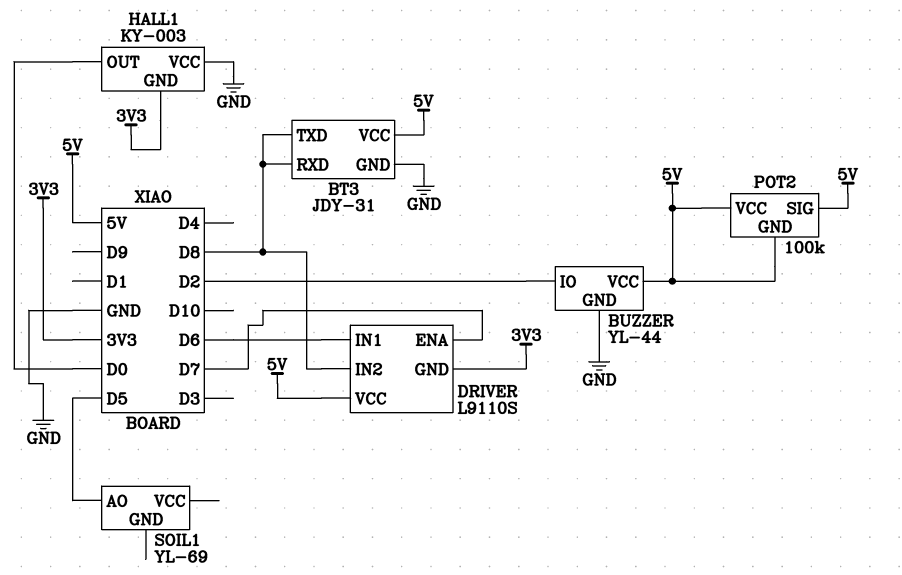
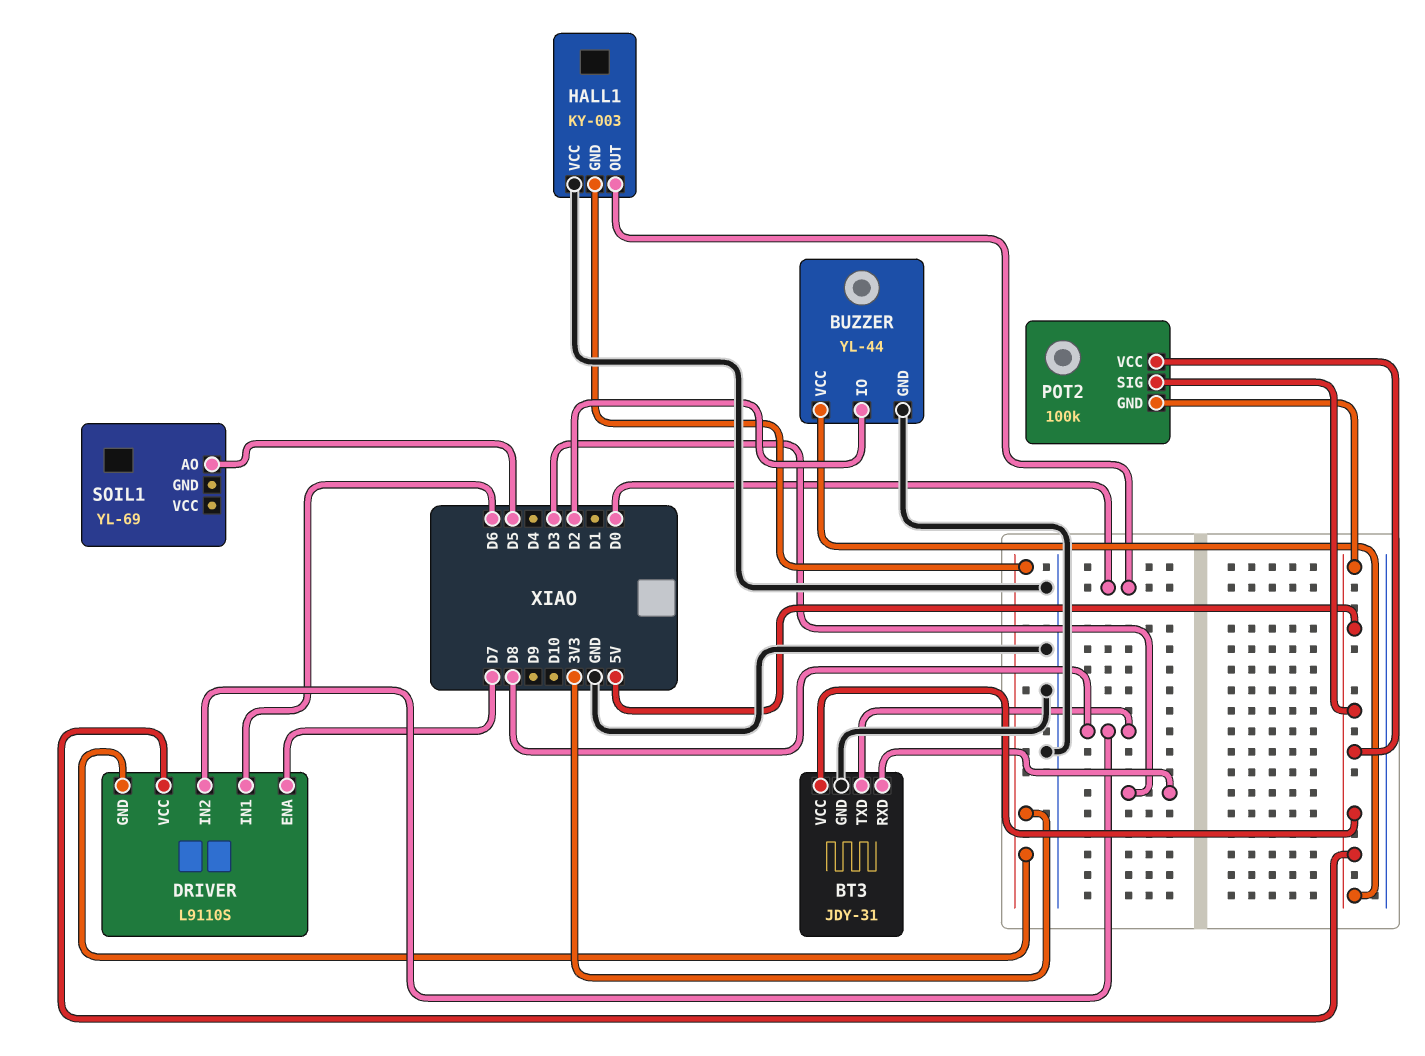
BT3 pin RXD: D8 -> D3

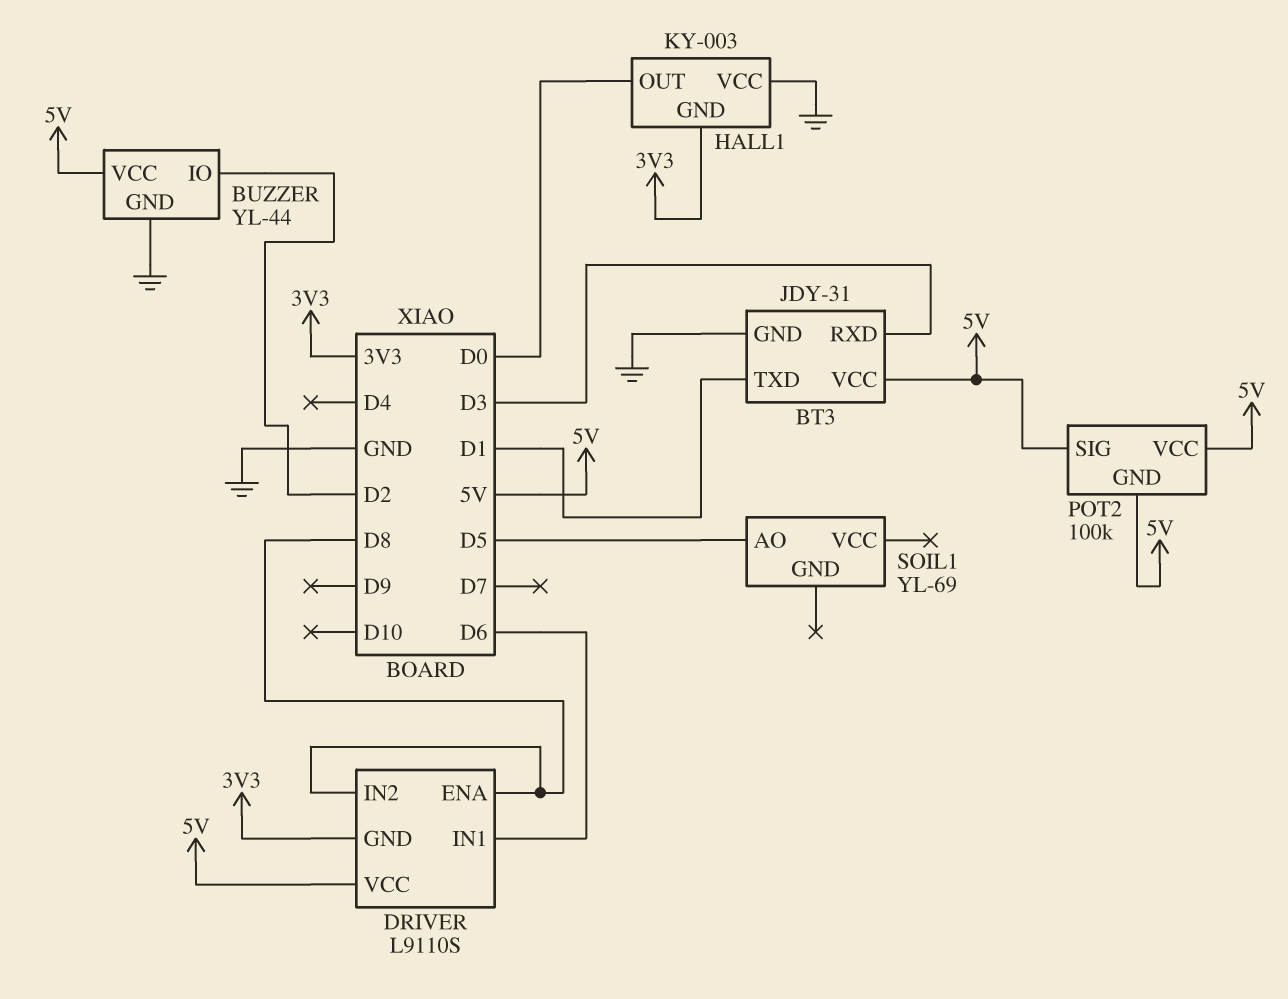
BT3 pin TXD: D8 -> D1
DRIVER pin ENA: D7 -> D8

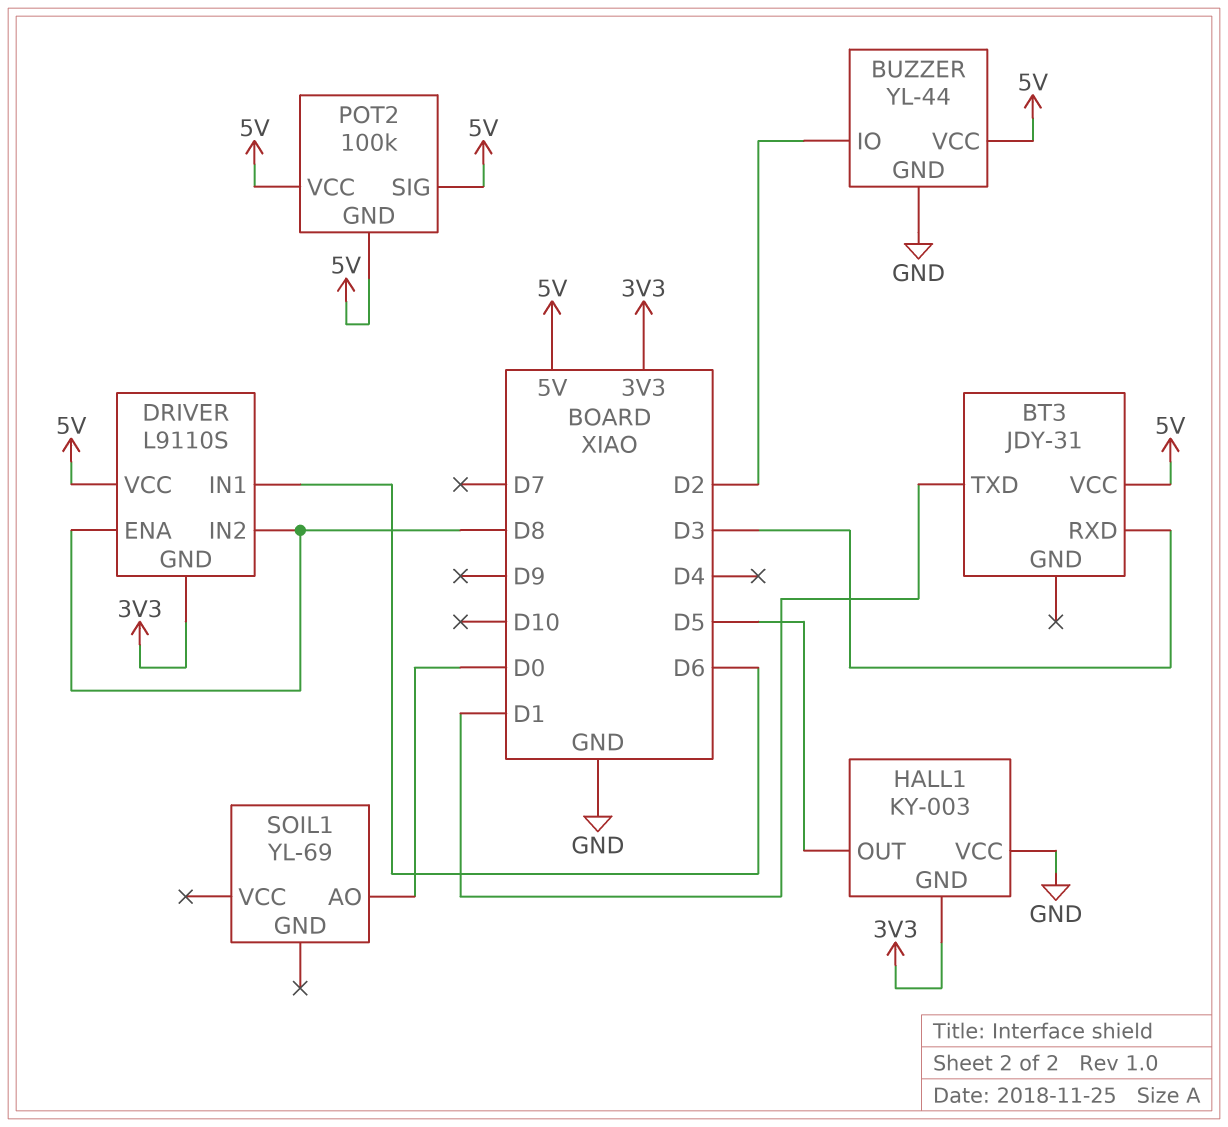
BT3 pin GND: GND -> none
HALL1 pin OUT: D0 -> D5
SOIL1 pin AO: D5 -> D0

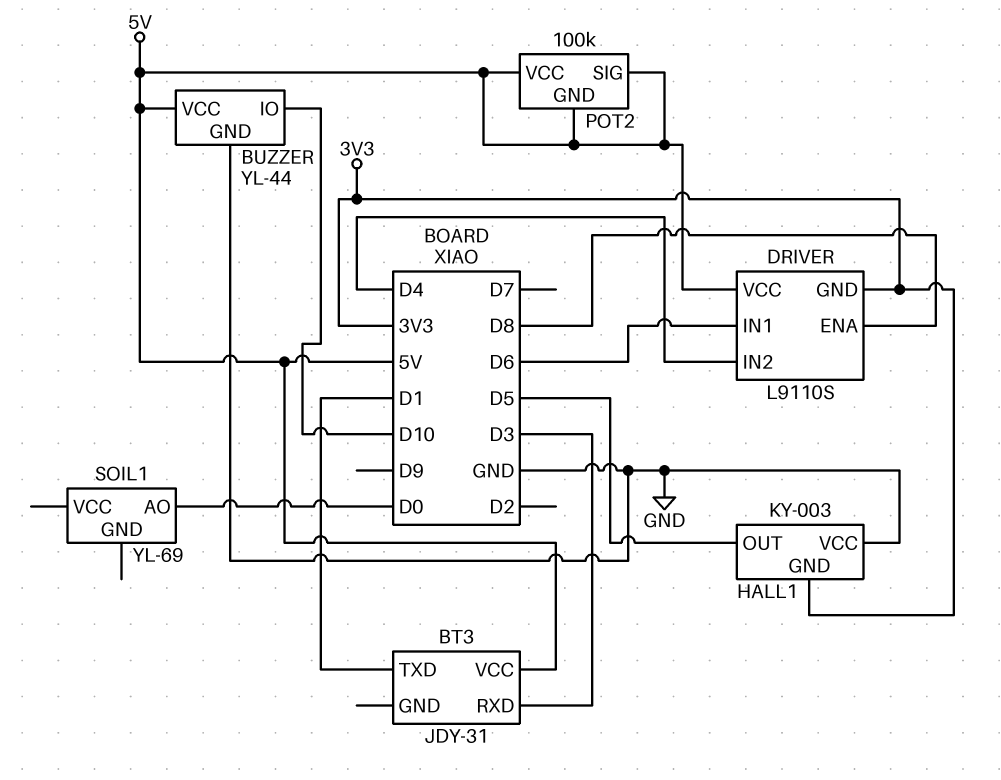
BUZZER pin IO: D2 -> D10
DRIVER pin IN2: D8 -> D4

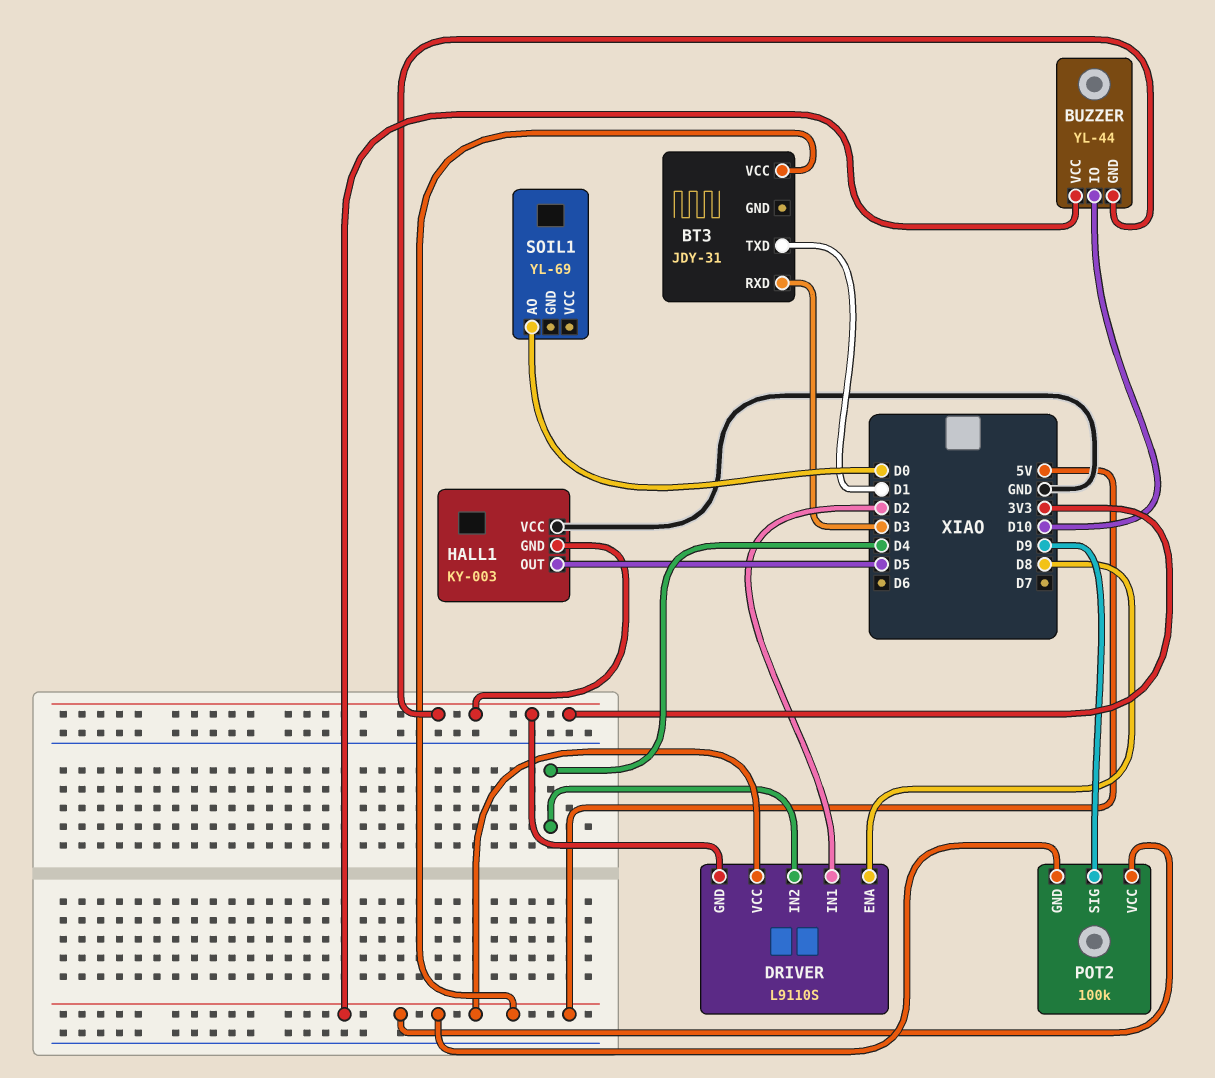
BUZZER pin GND: GND -> 3V3
DRIVER pin IN1: D6 -> D2
POT2 pin SIG: 5V -> D9

